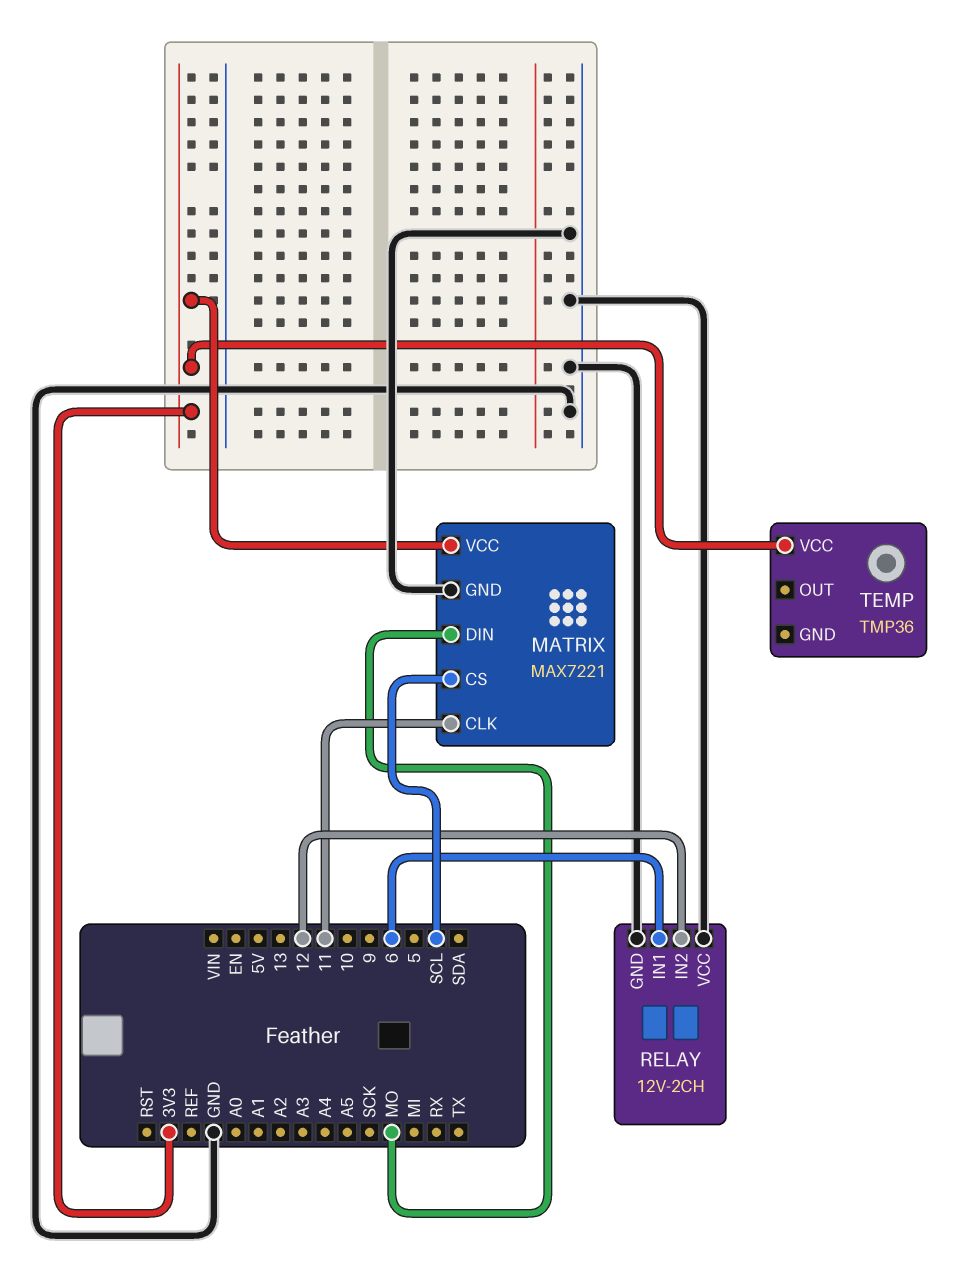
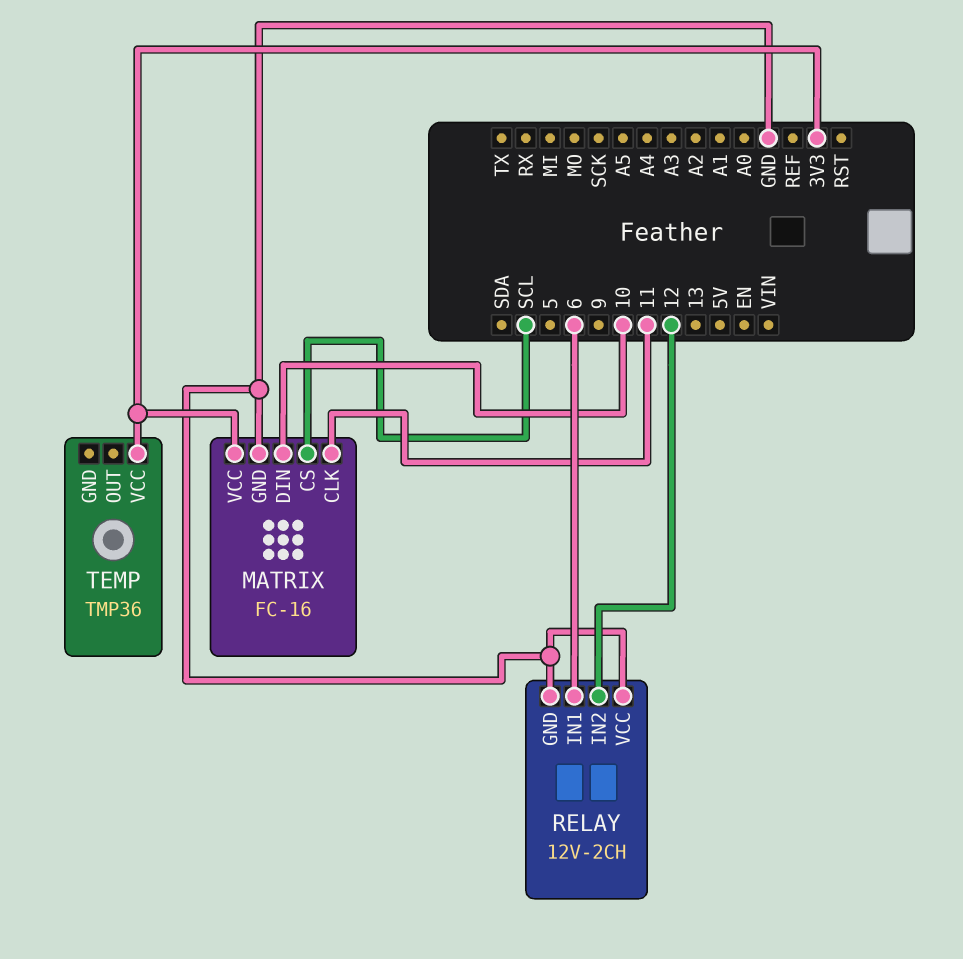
MATRIX: MAX7221 -> FC-16
MATRIX pin DIN: MO -> 10

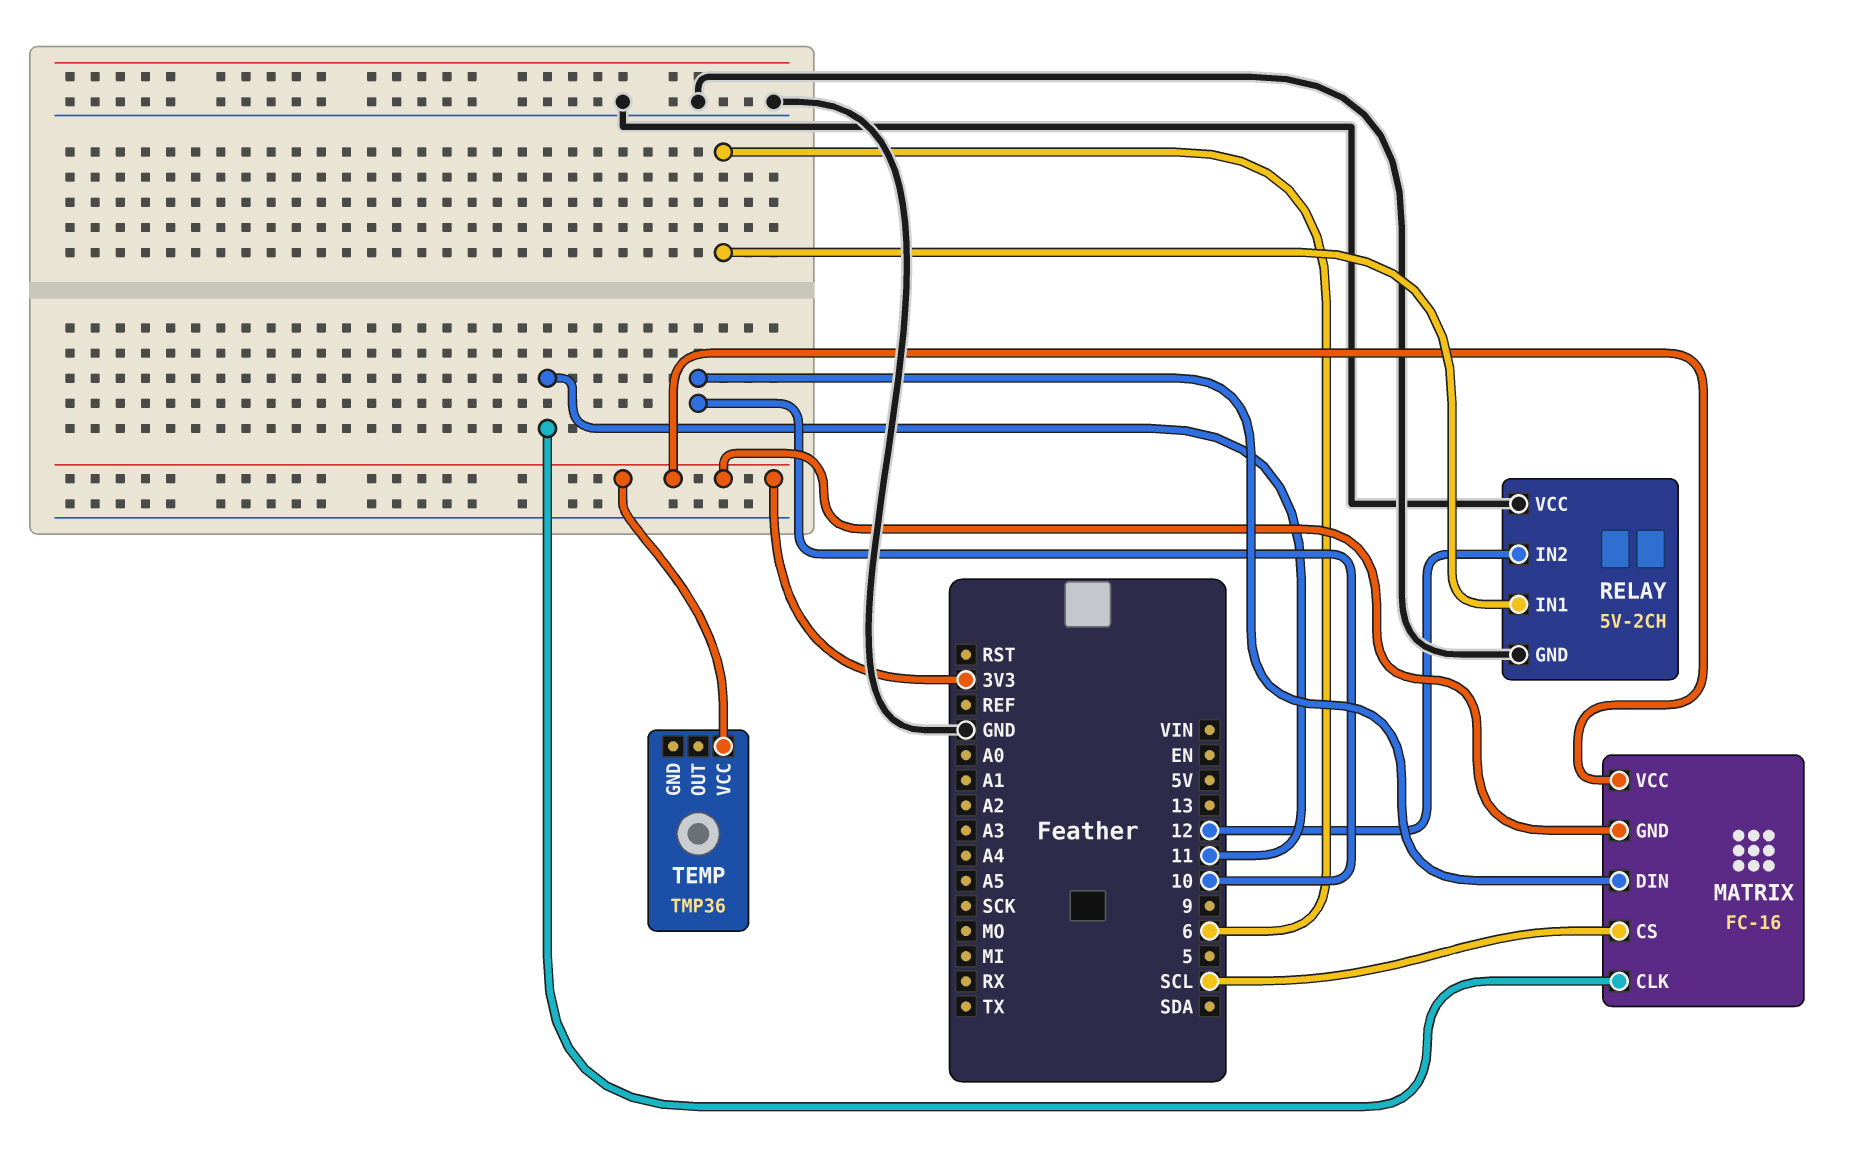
MATRIX pin GND: GND -> 3V3
RELAY: 12V-2CH -> 5V-2CH

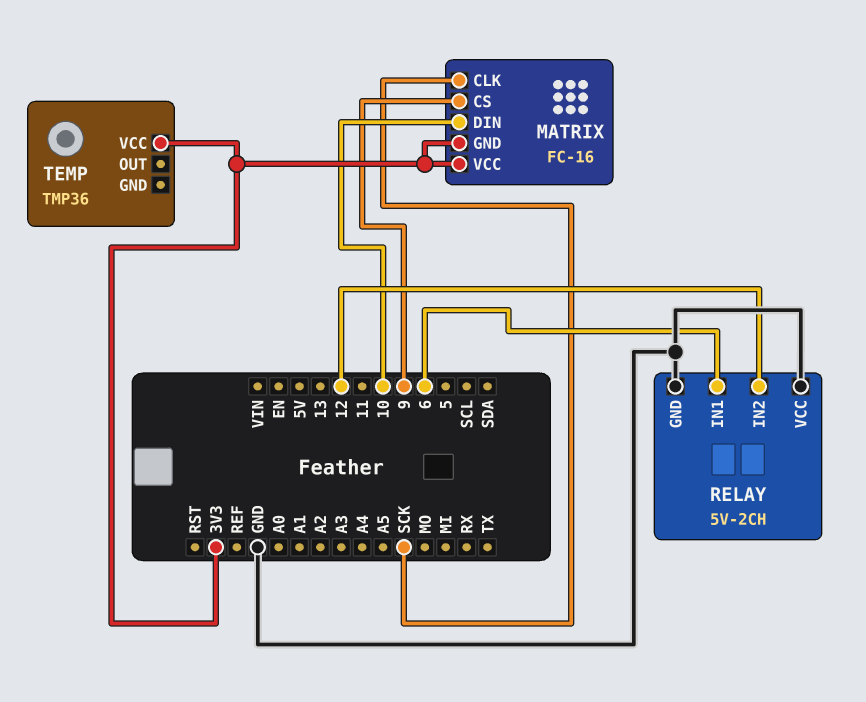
MATRIX pin CLK: 11 -> SCK
MATRIX pin CS: SCL -> 9

